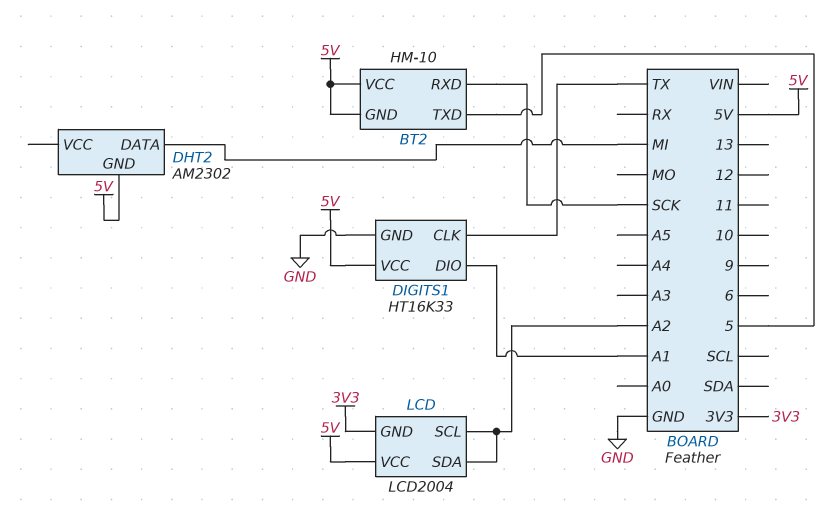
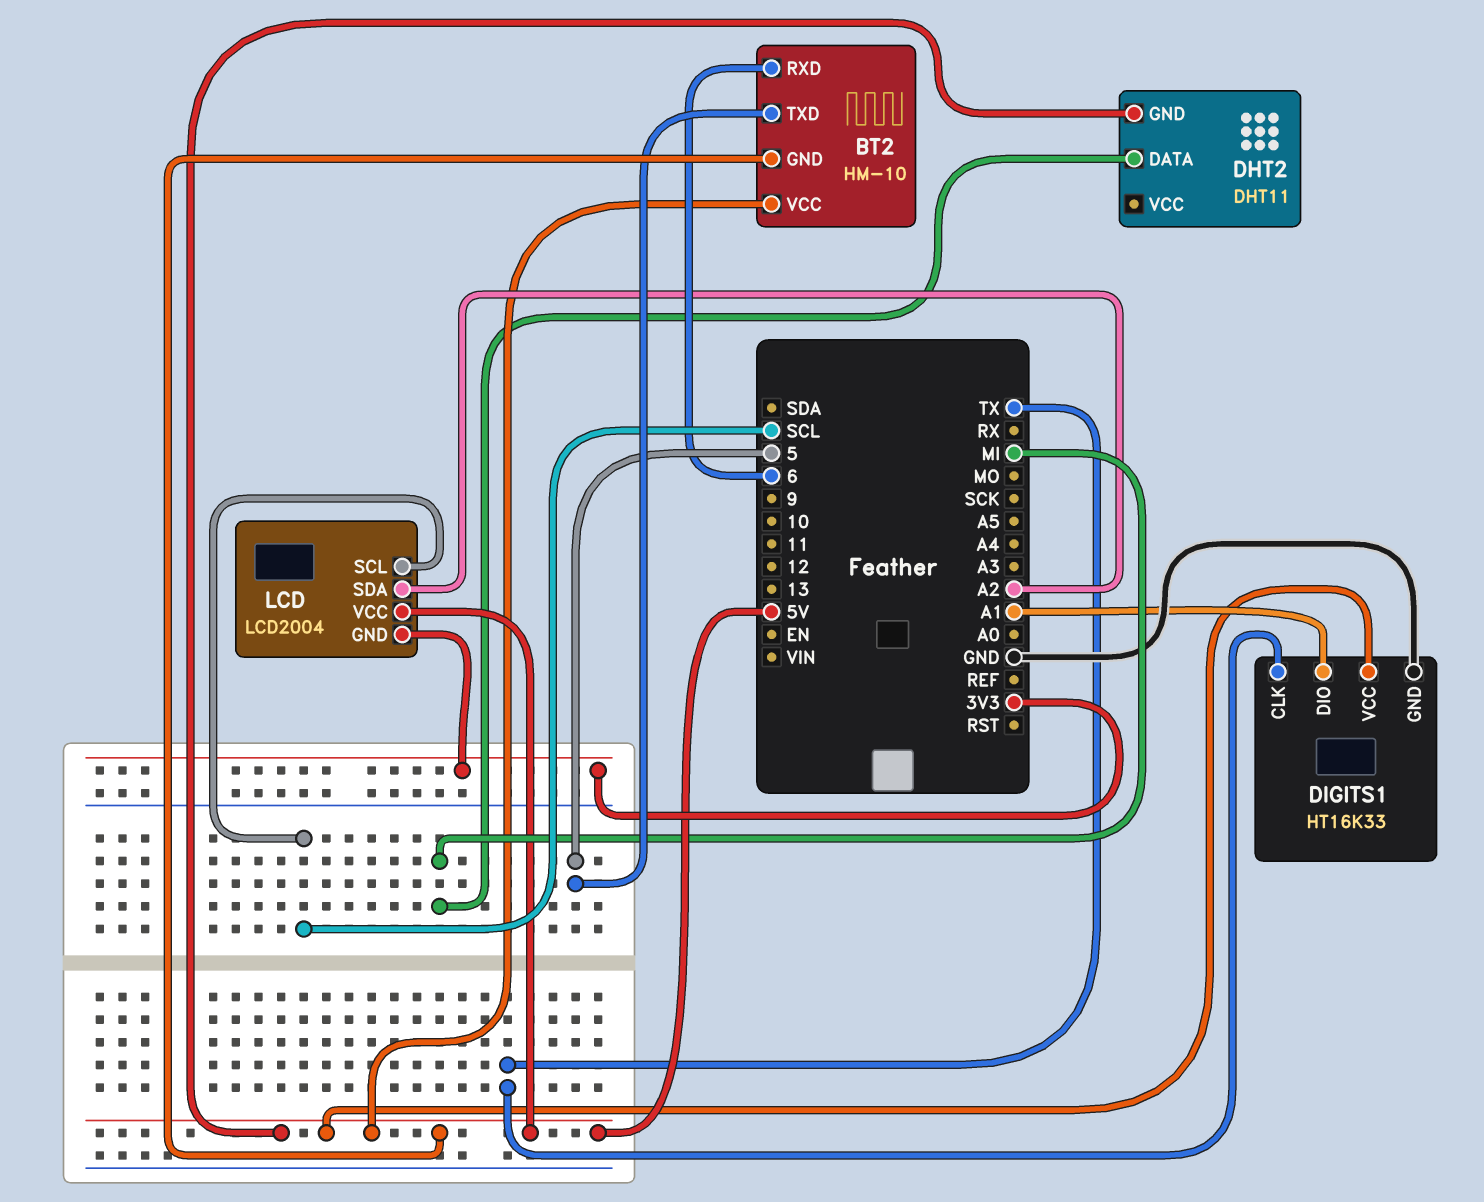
BT2 pin RXD: SCK -> 6
DHT2: AM2302 -> DHT11
LCD pin SCL: A2 -> SCL

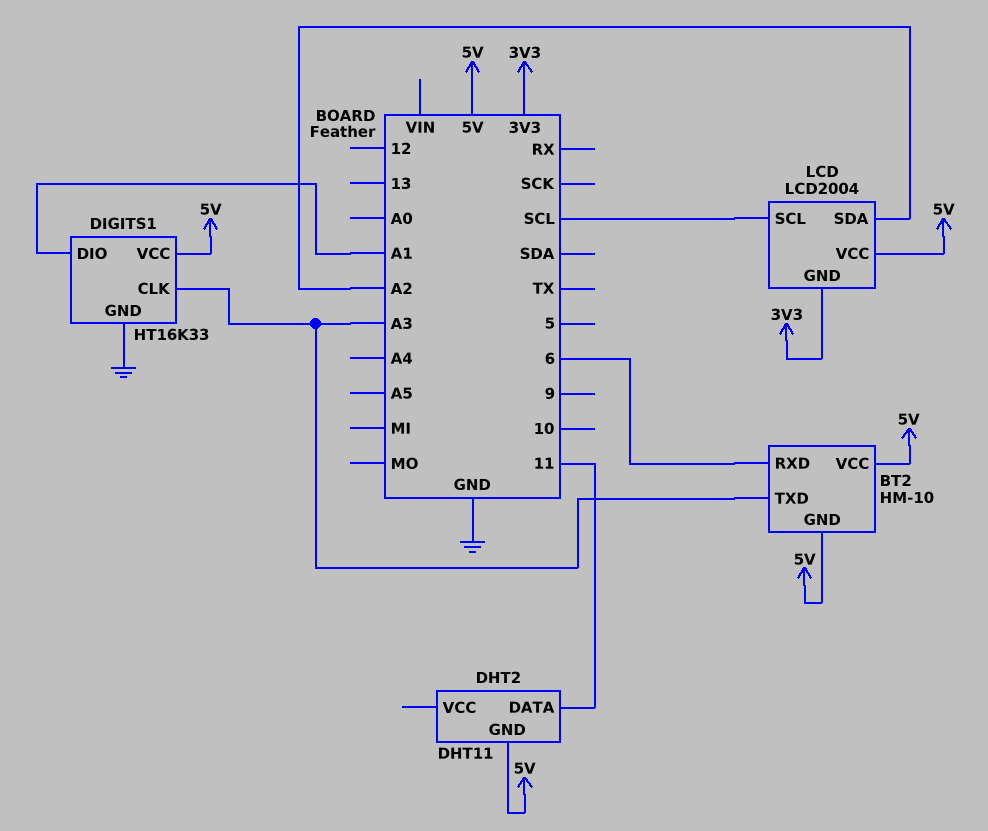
BT2 pin TXD: 5 -> A3
DHT2 pin DATA: MI -> 11
DIGITS1 pin CLK: TX -> A3

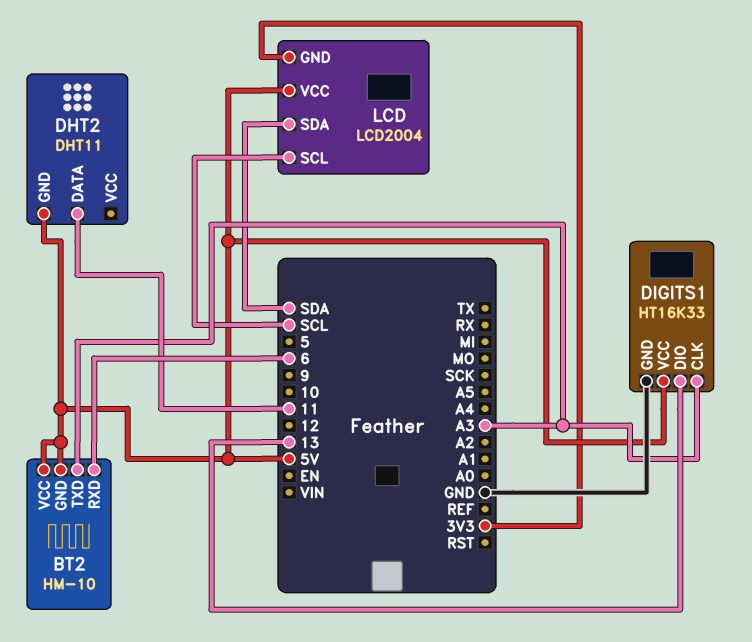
DIGITS1 pin DIO: A1 -> 13
LCD pin SDA: A2 -> SDA

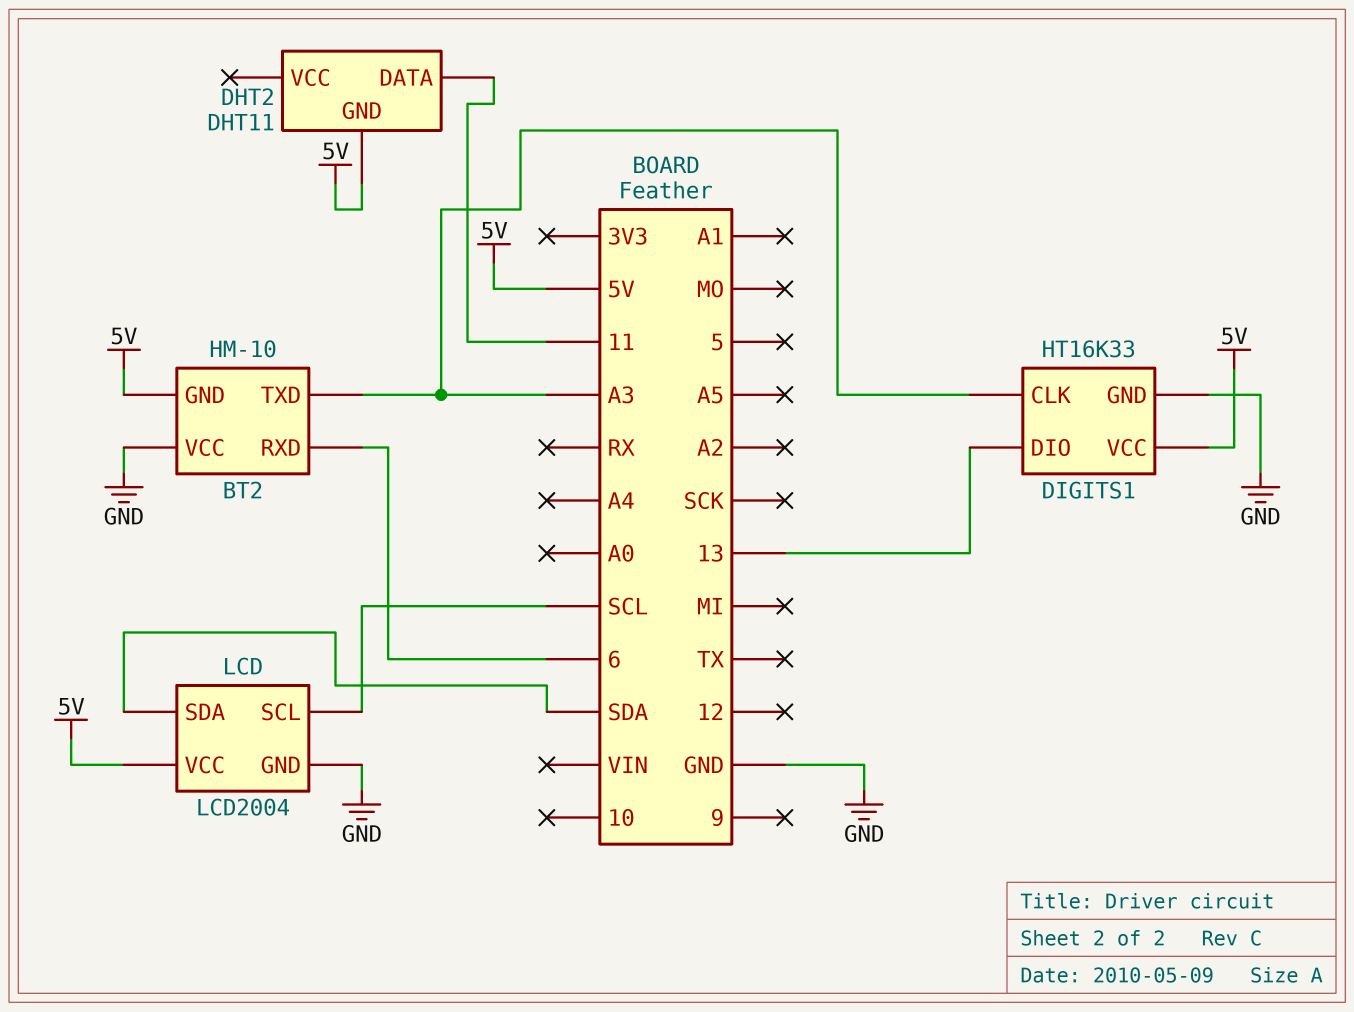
BT2 pin VCC: 5V -> GND
LCD pin GND: 3V3 -> GND

